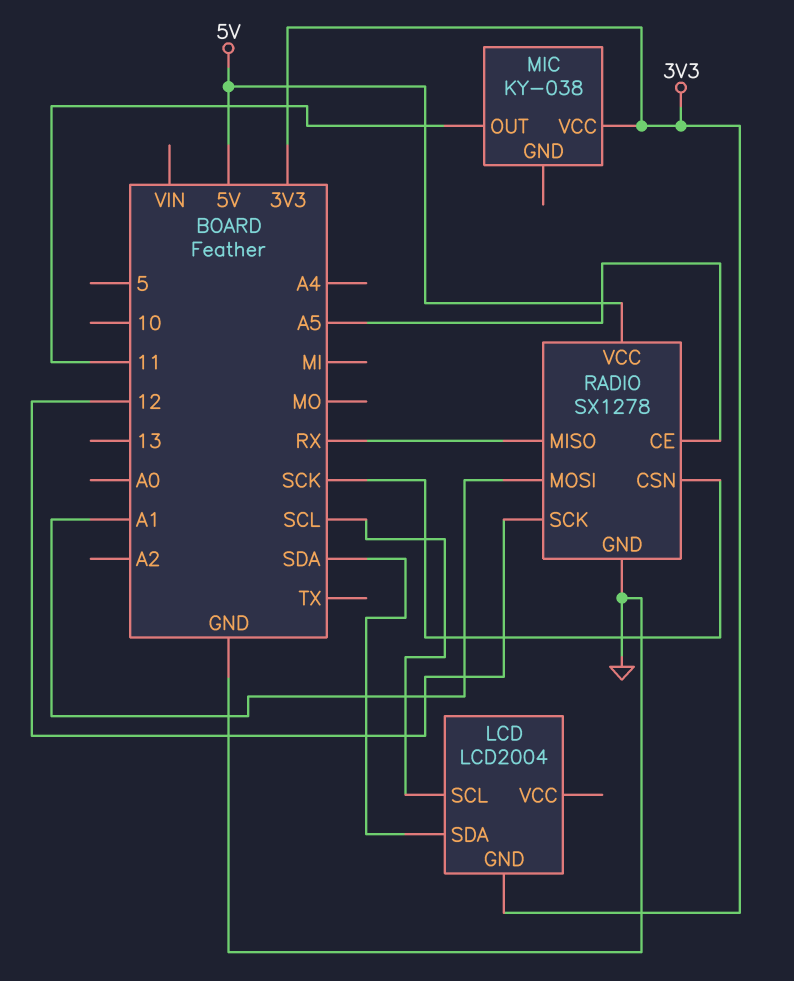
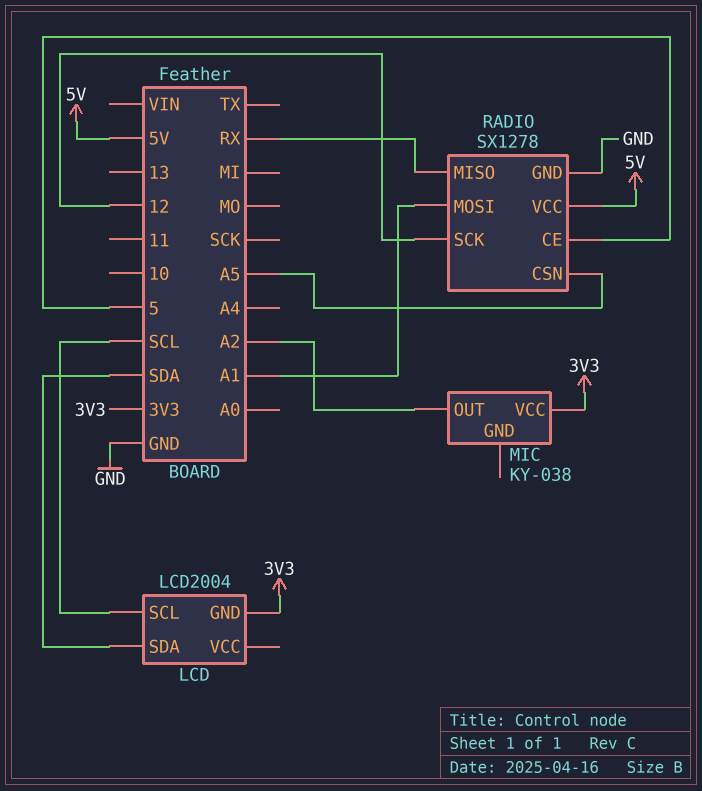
MIC pin OUT: 11 -> A2
RADIO pin CE: A5 -> 5
RADIO pin CSN: SCK -> A5

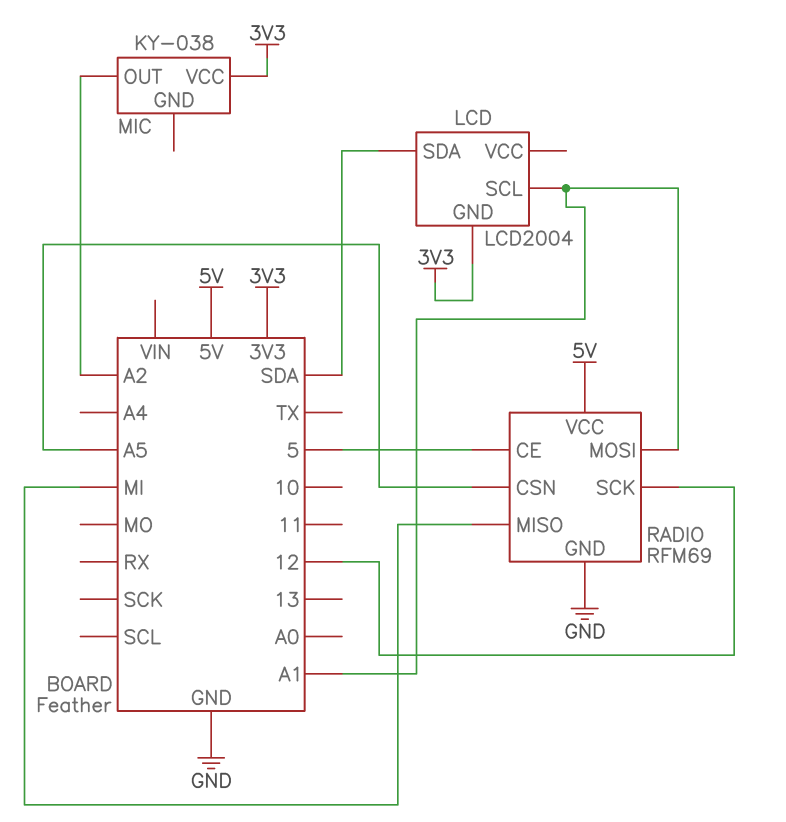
LCD pin SCL: SCL -> A1
RADIO: SX1278 -> RFM69
RADIO pin MISO: RX -> MI

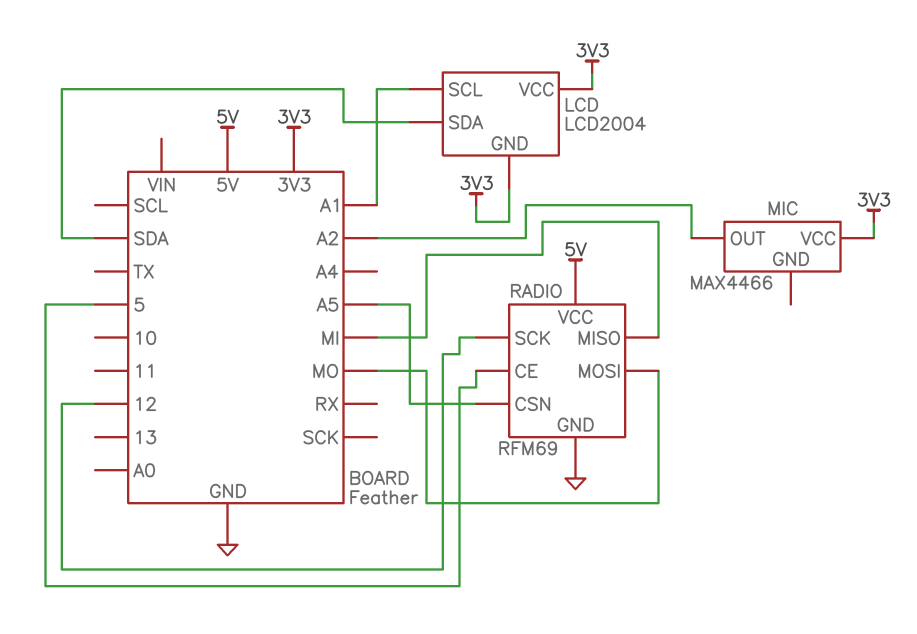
LCD pin VCC: none -> 3V3
MIC: KY-038 -> MAX4466
RADIO pin MOSI: A1 -> MO

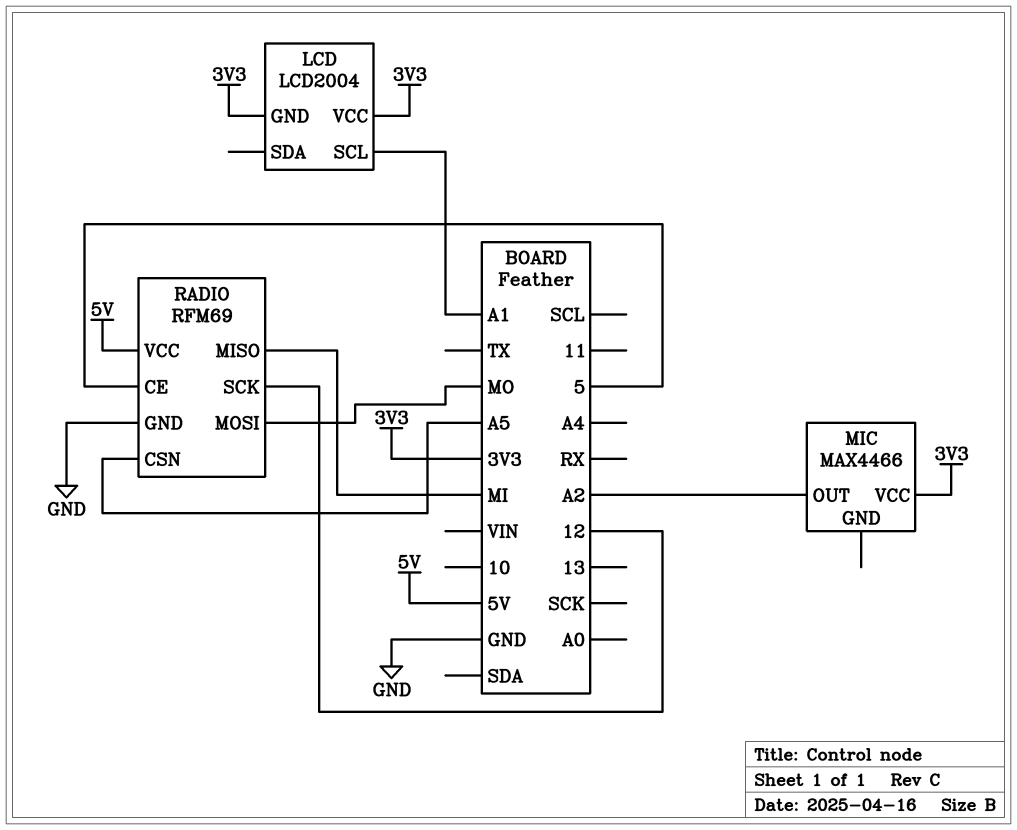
LCD pin SDA: SDA -> none

